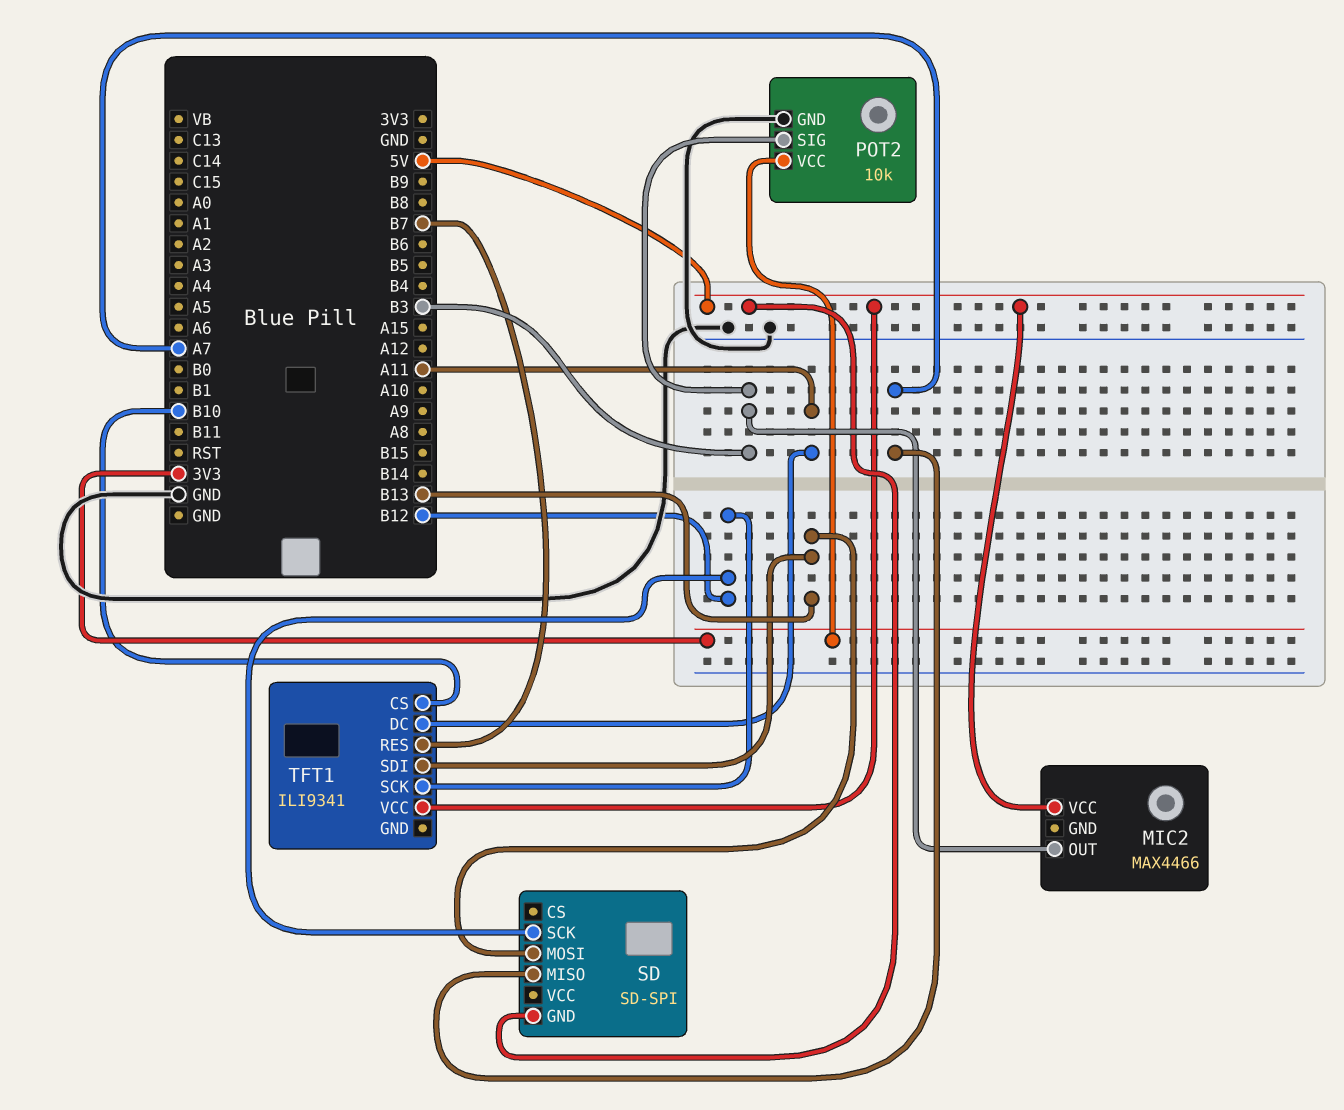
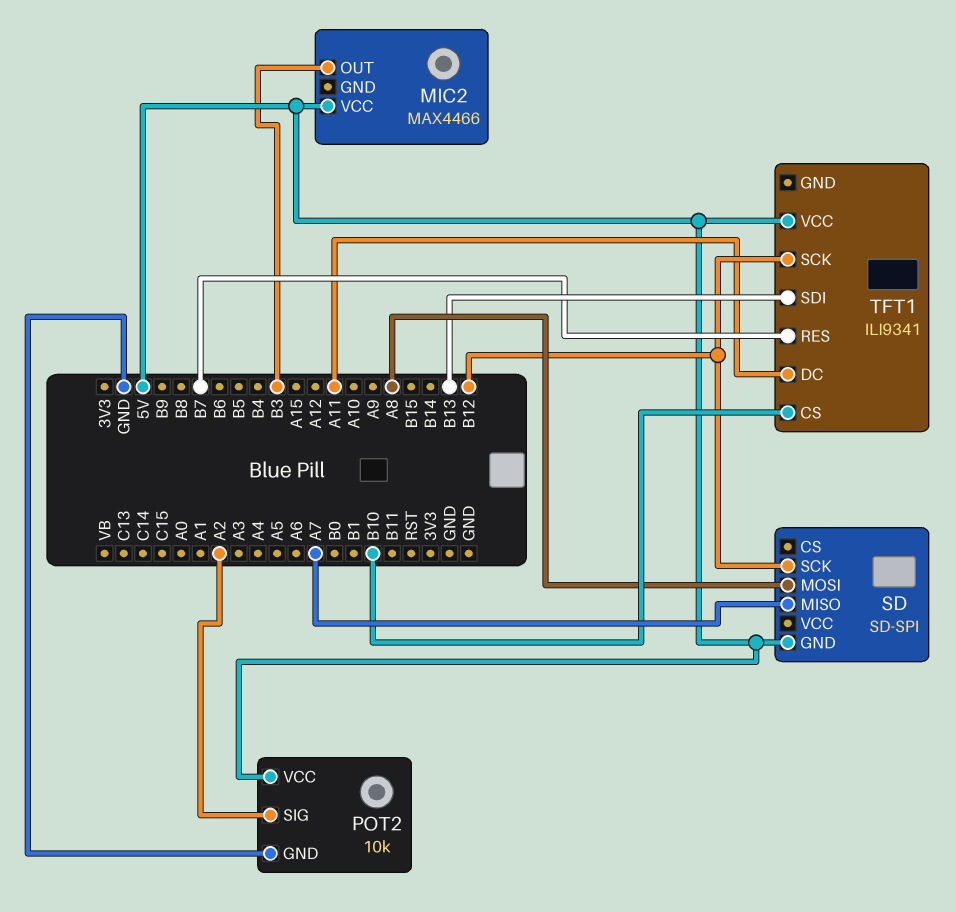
POT2 pin SIG: B3 -> A2
POT2 pin VCC: 3V3 -> 5V
SD pin MOSI: B13 -> A8

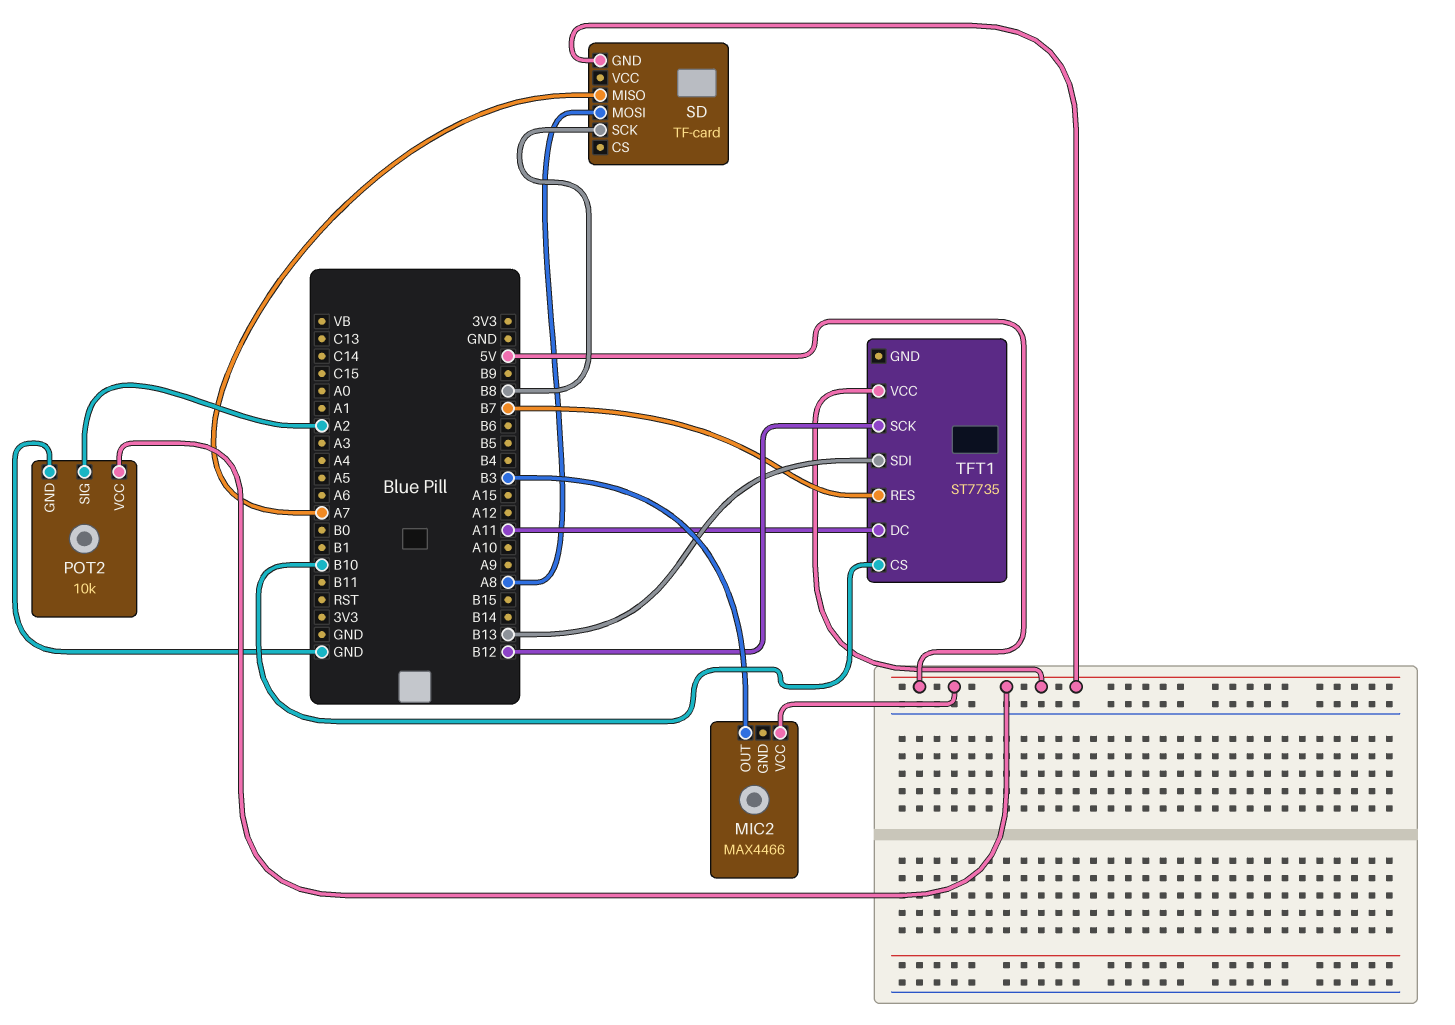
SD: SD-SPI -> TF-card
SD pin SCK: B12 -> B8
TFT1: ILI9341 -> ST7735

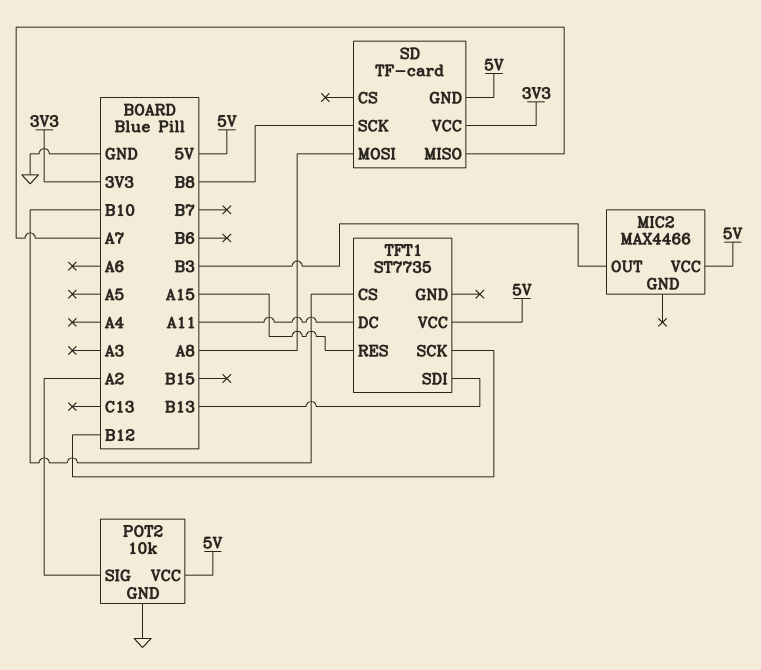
SD pin VCC: none -> 3V3
TFT1 pin RES: B7 -> A15

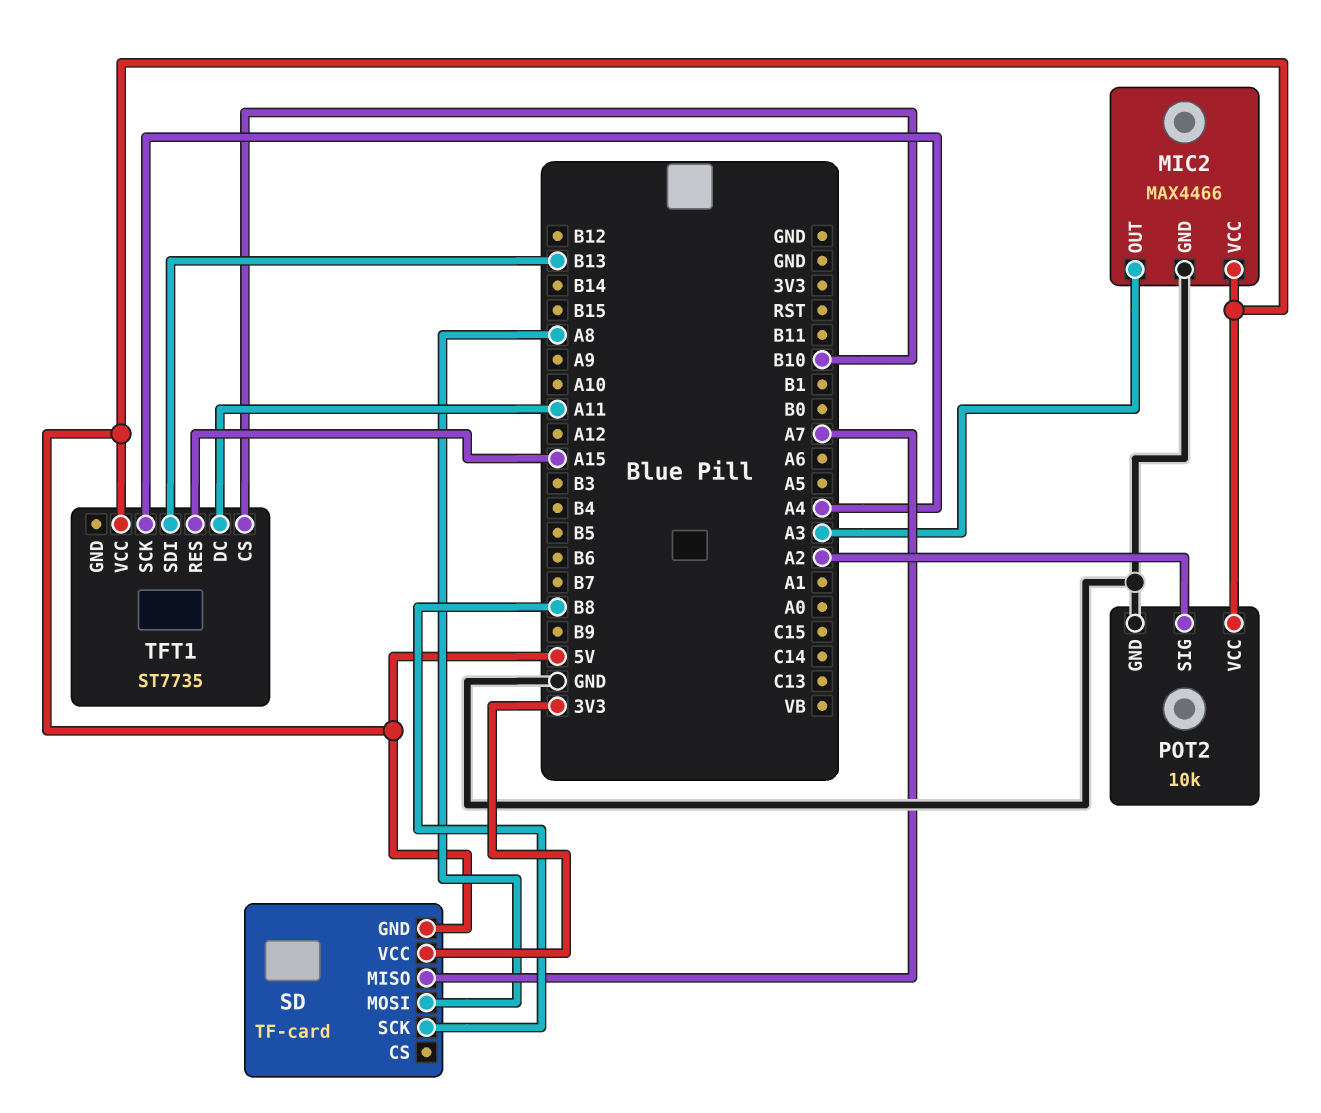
MIC2 pin GND: none -> GND
MIC2 pin OUT: B3 -> A3
TFT1 pin SCK: B12 -> A4

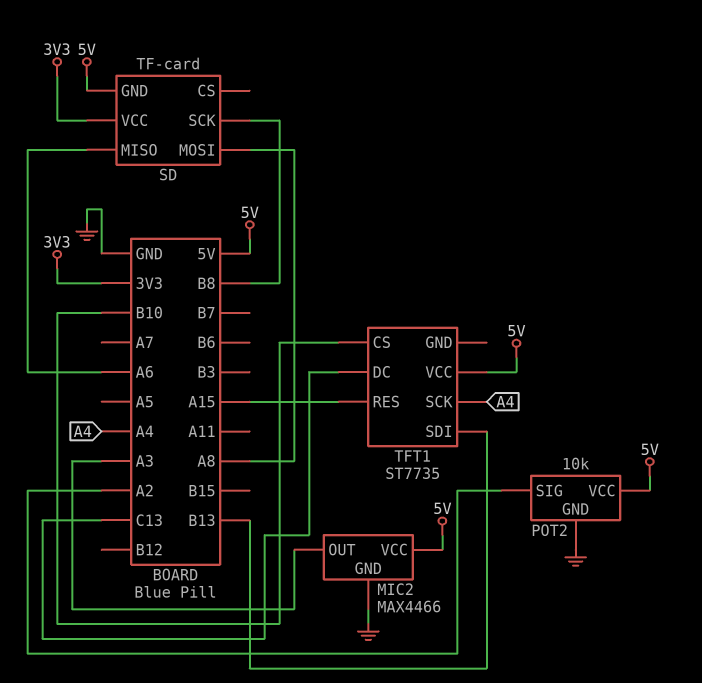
SD pin MISO: A7 -> A6
TFT1 pin DC: A11 -> C13

